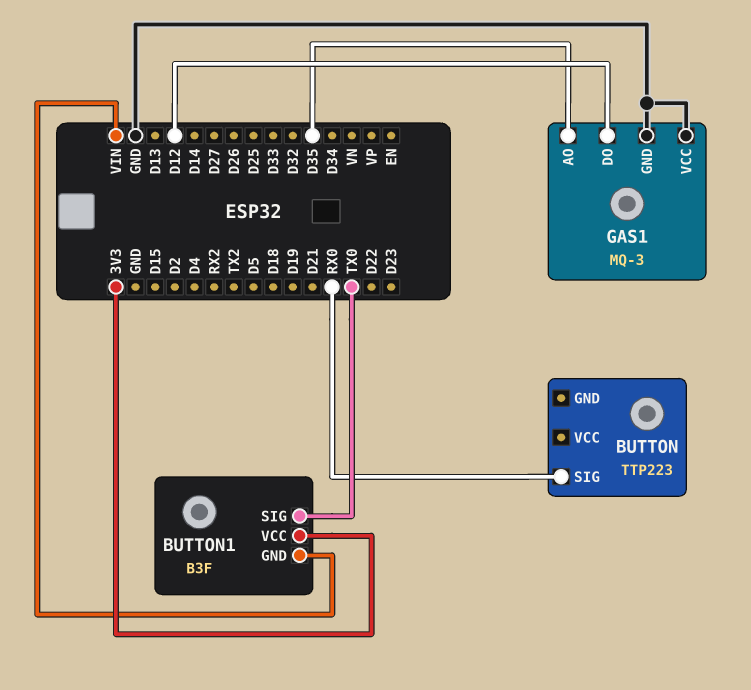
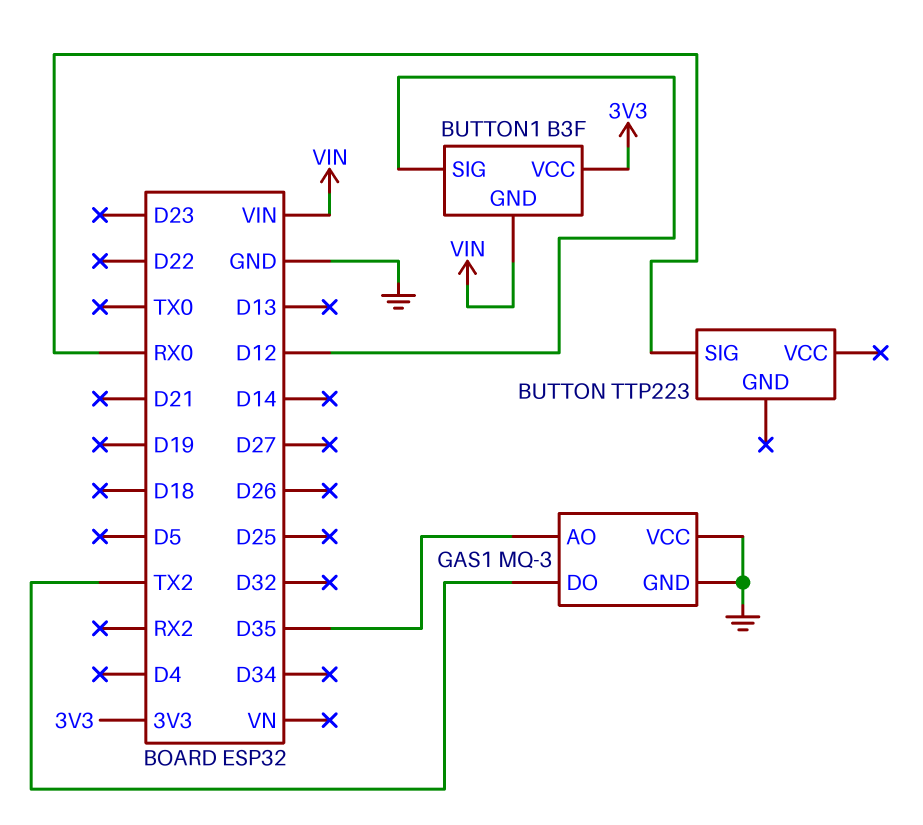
BUTTON1 pin SIG: TX0 -> D12
GAS1 pin DO: D12 -> TX2

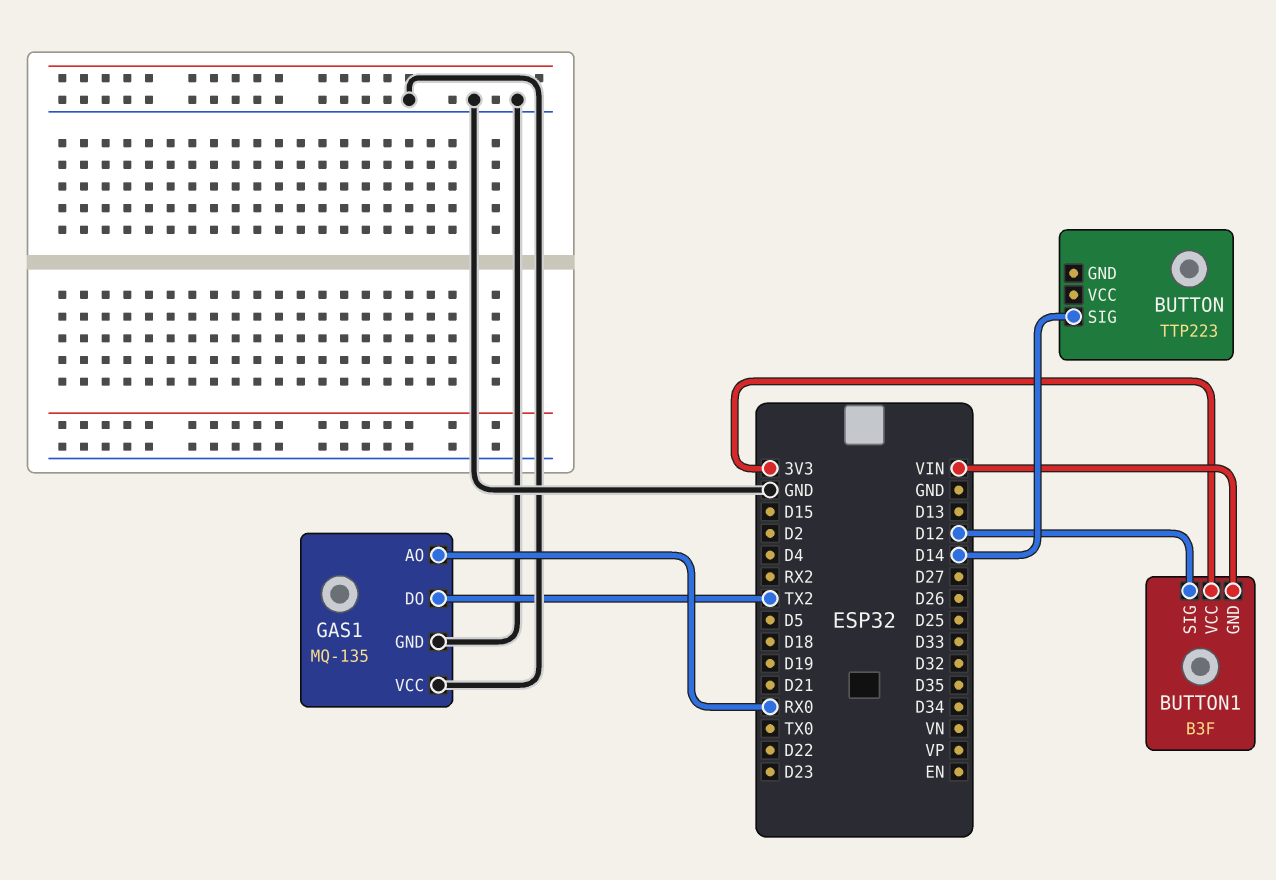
BUTTON pin SIG: RX0 -> D14
GAS1: MQ-3 -> MQ-135
GAS1 pin AO: D35 -> RX0

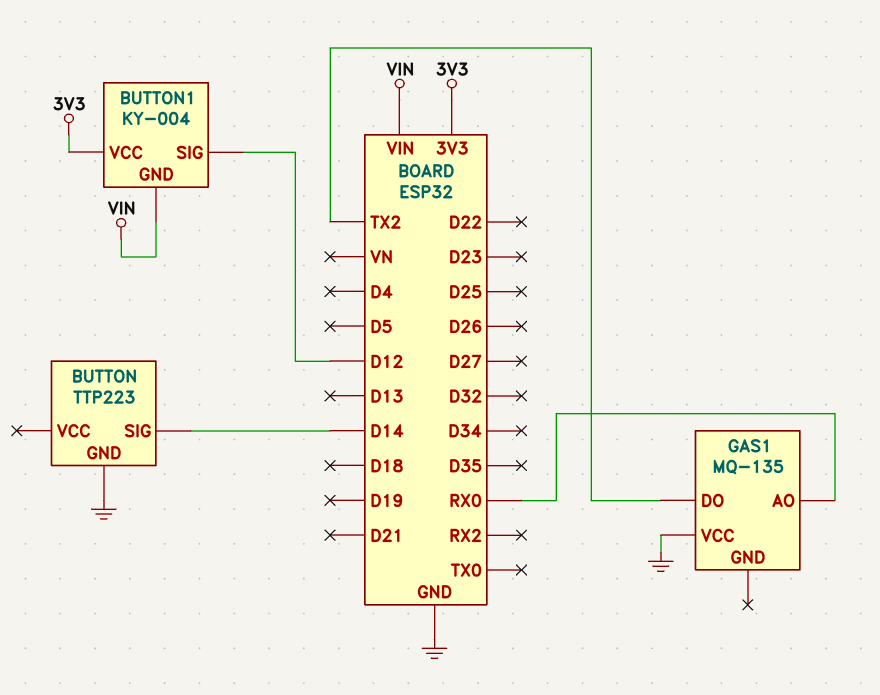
BUTTON pin GND: none -> GND
BUTTON1: B3F -> KY-004
GAS1 pin GND: GND -> none

